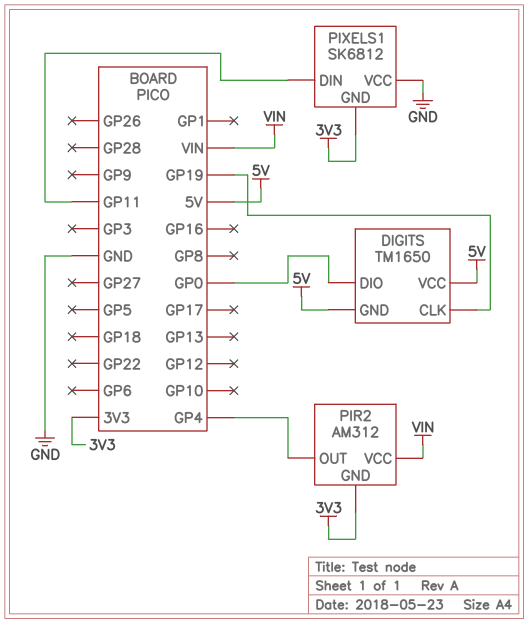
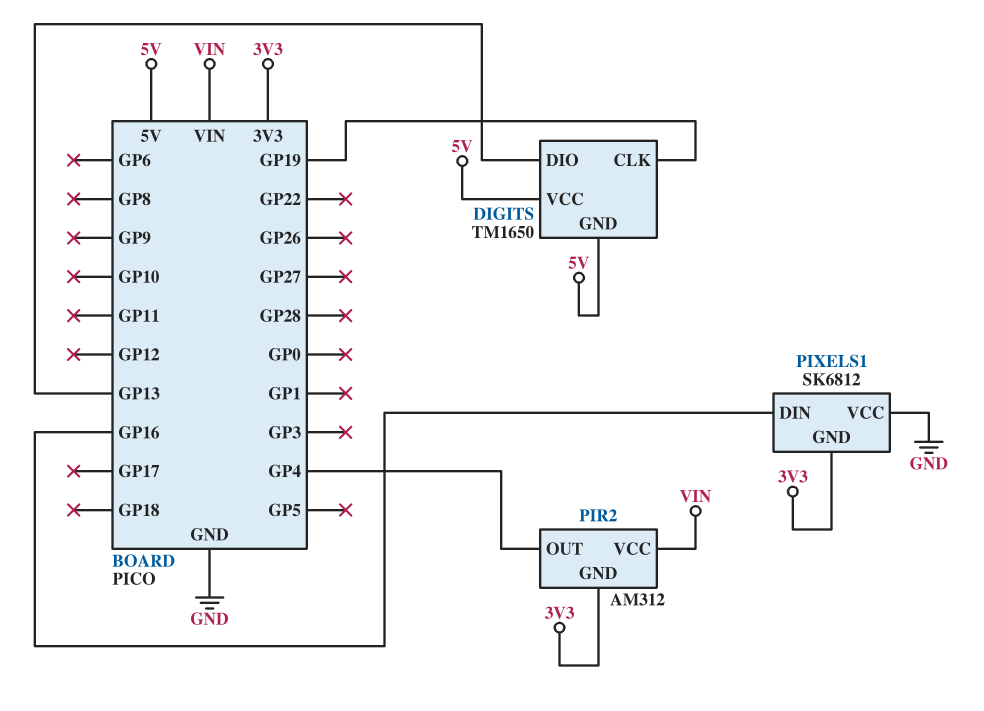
DIGITS pin DIO: GP0 -> GP13
PIXELS1 pin DIN: GP11 -> GP16

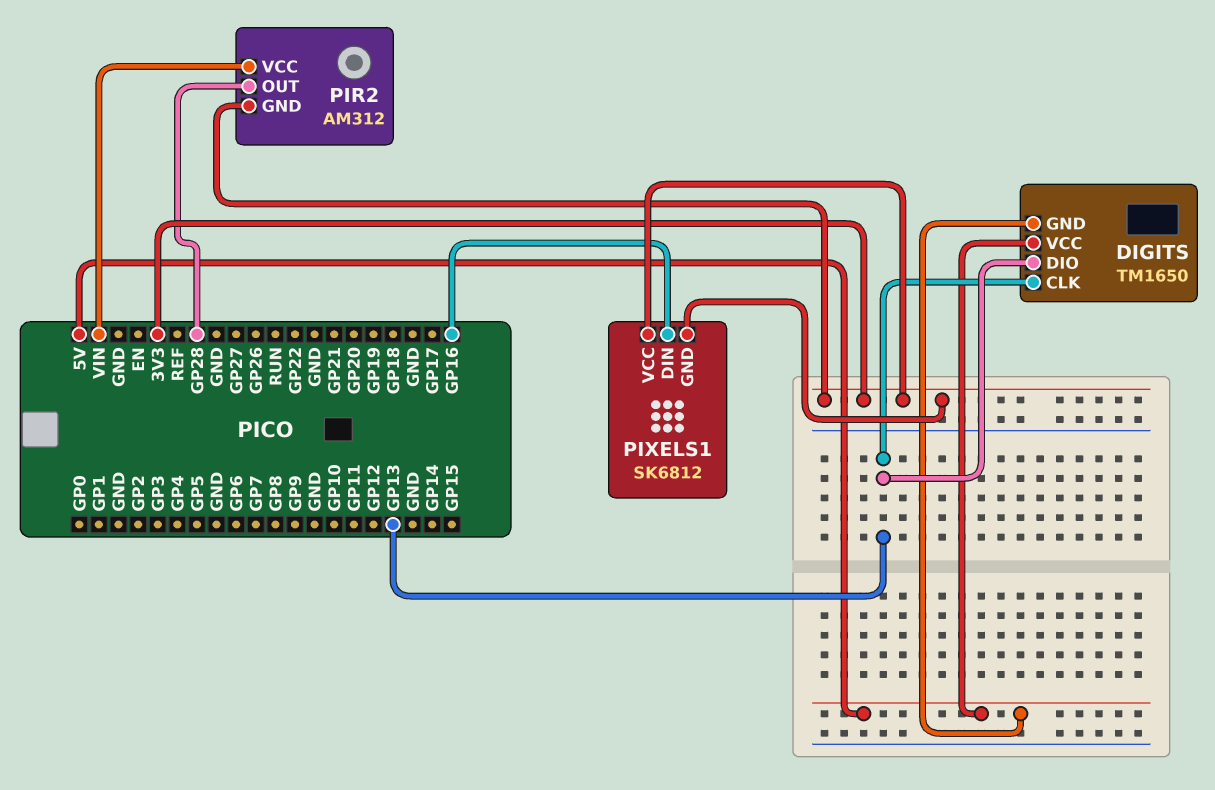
DIGITS pin CLK: GP19 -> GP13
PIR2 pin OUT: GP4 -> GP28
PIXELS1 pin VCC: GND -> 3V3

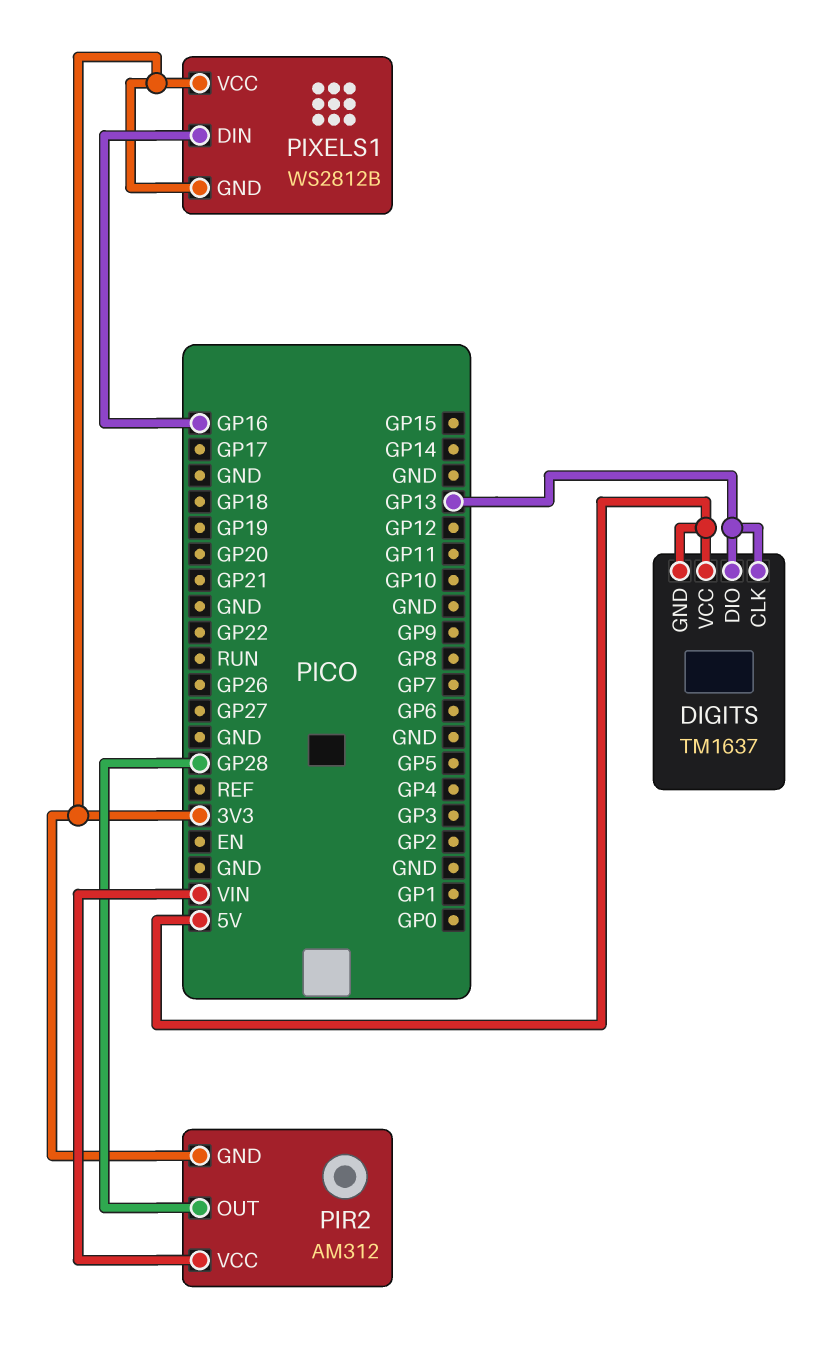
DIGITS: TM1650 -> TM1637
PIXELS1: SK6812 -> WS2812B

